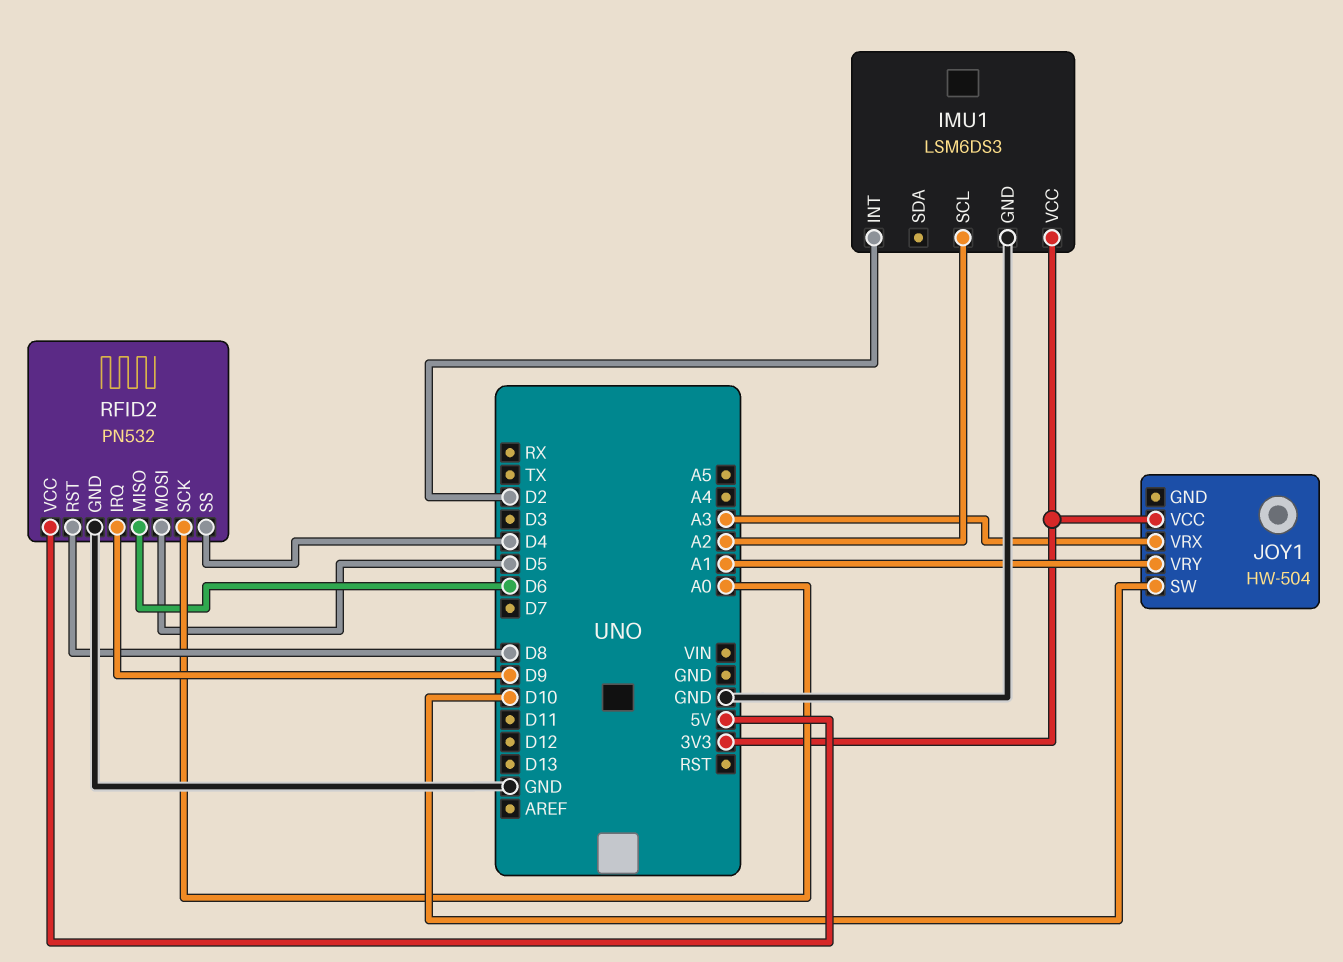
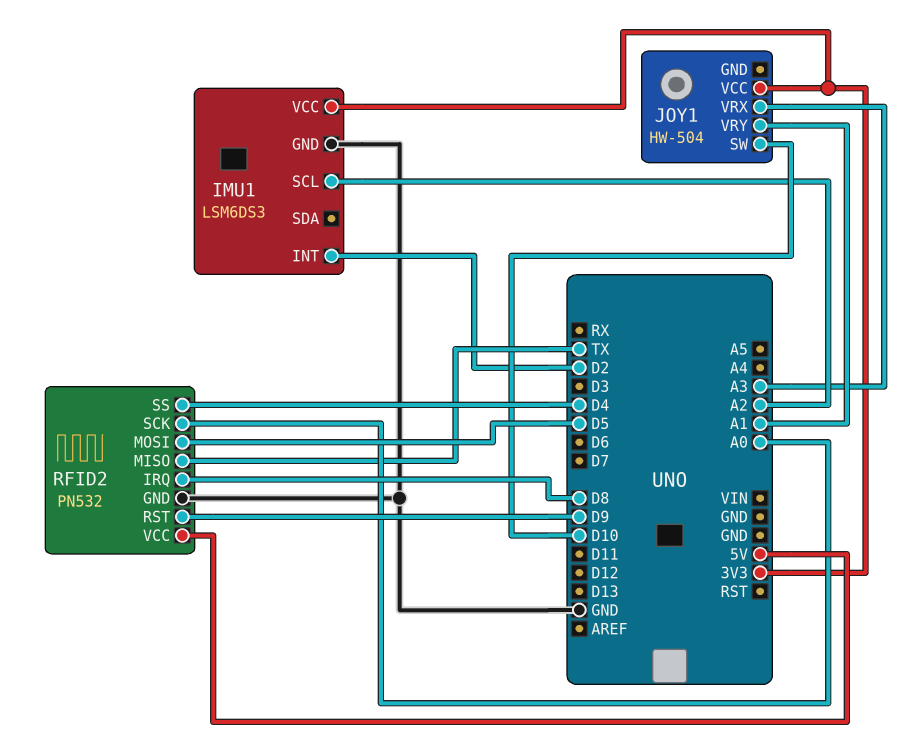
RFID2 pin IRQ: D9 -> D8
RFID2 pin MISO: D6 -> TX
RFID2 pin RST: D8 -> D9

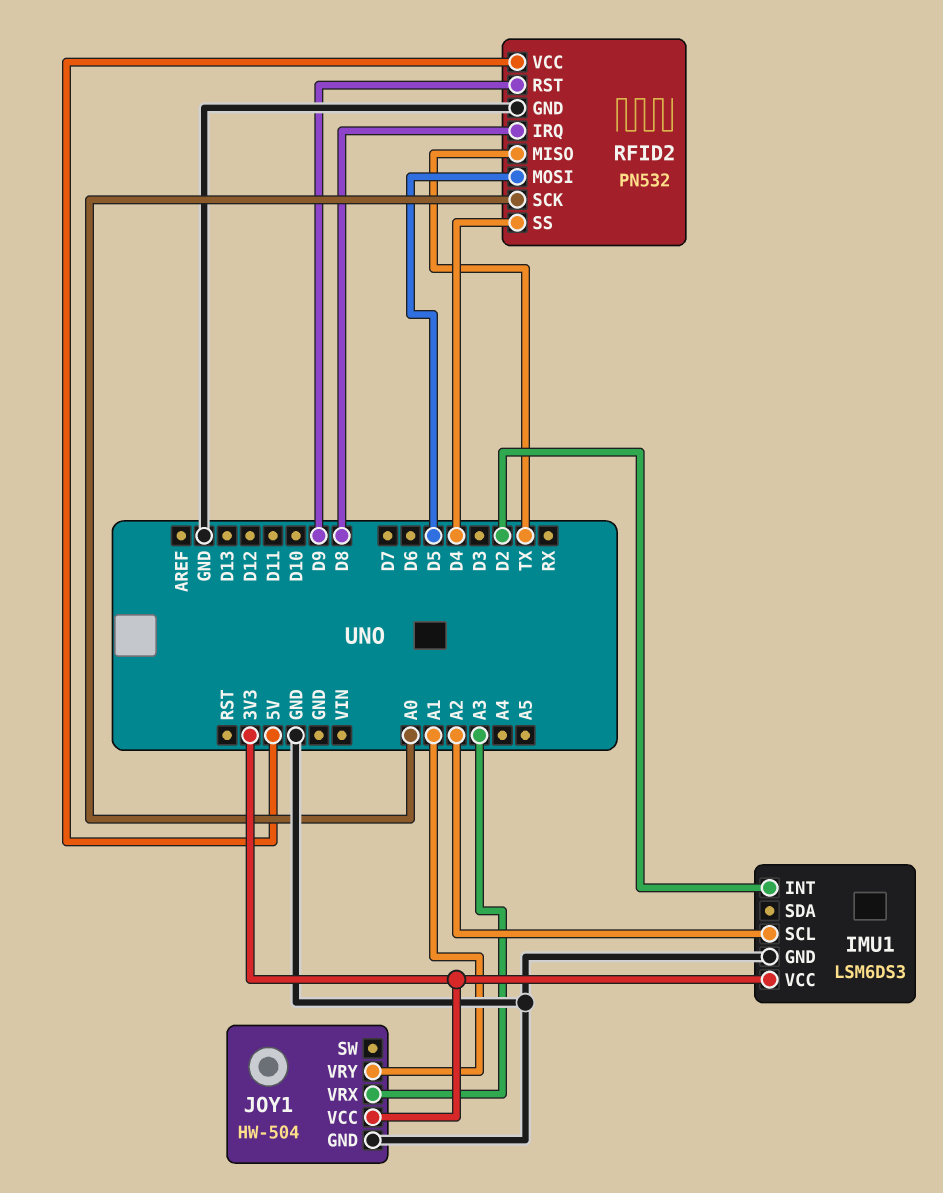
JOY1 pin GND: none -> GND
JOY1 pin SW: D10 -> none

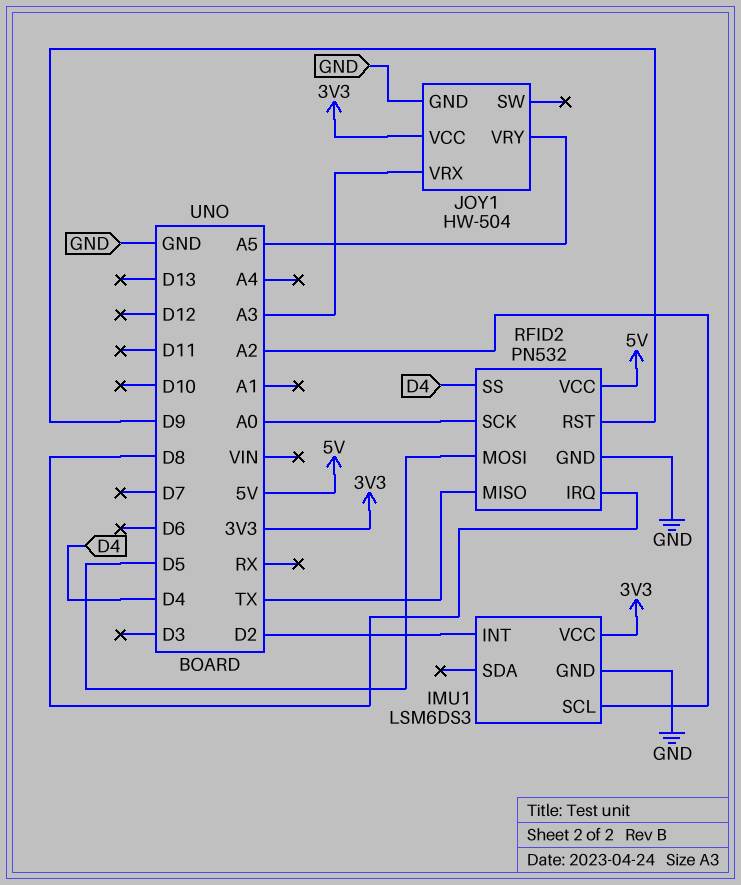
JOY1 pin VRY: A1 -> A5

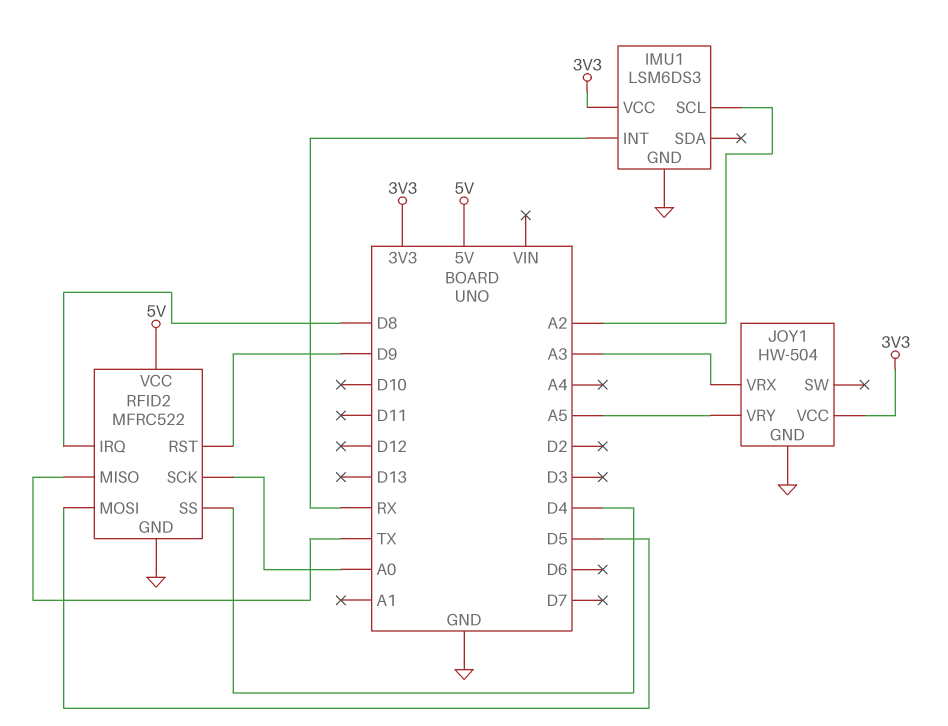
IMU1 pin INT: D2 -> RX
RFID2: PN532 -> MFRC522

